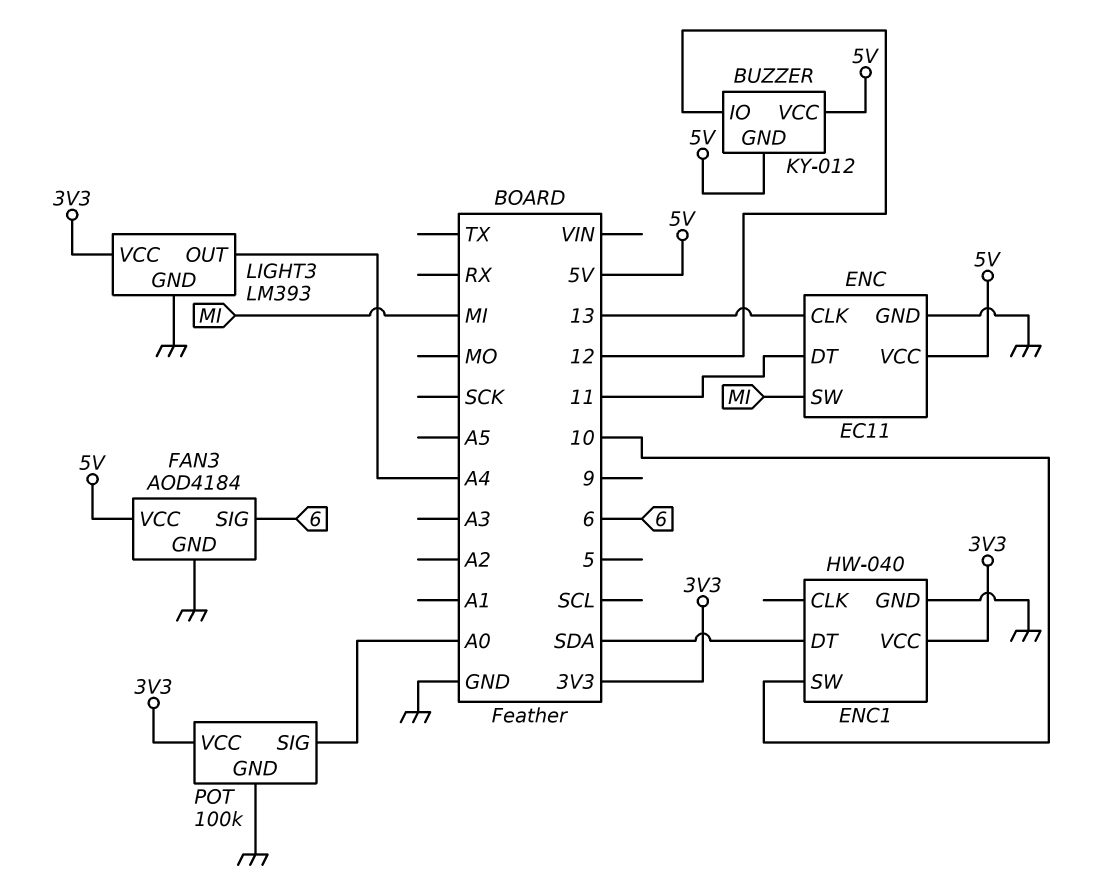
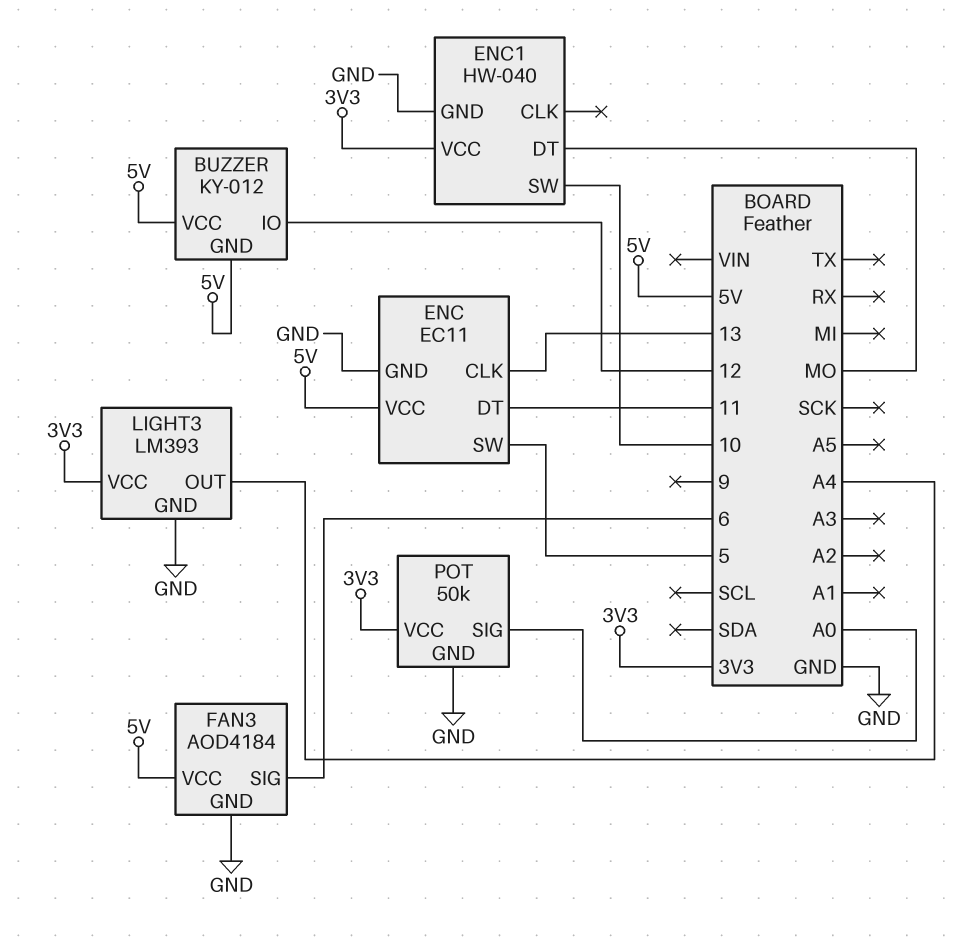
ENC pin SW: MI -> 5
ENC1 pin DT: SDA -> MO
POT: 100k -> 50k

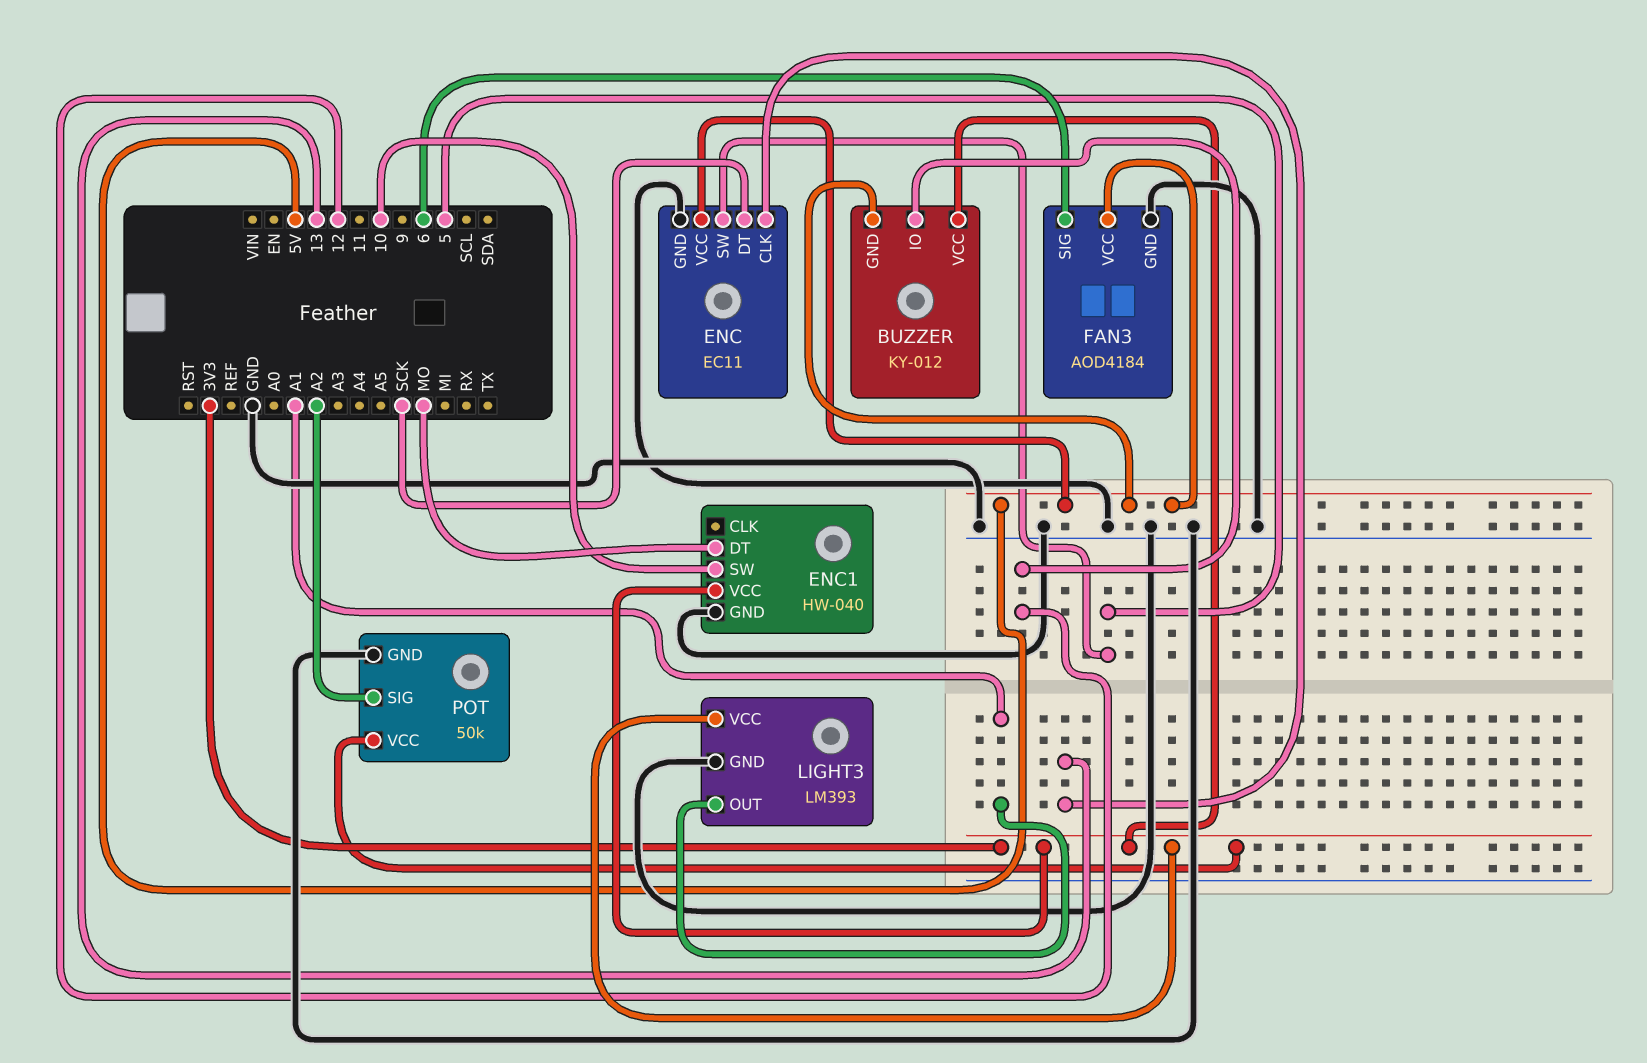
BUZZER pin VCC: 5V -> 3V3
ENC pin DT: 11 -> SCK
LIGHT3 pin OUT: A4 -> A1
POT pin SIG: A0 -> A2

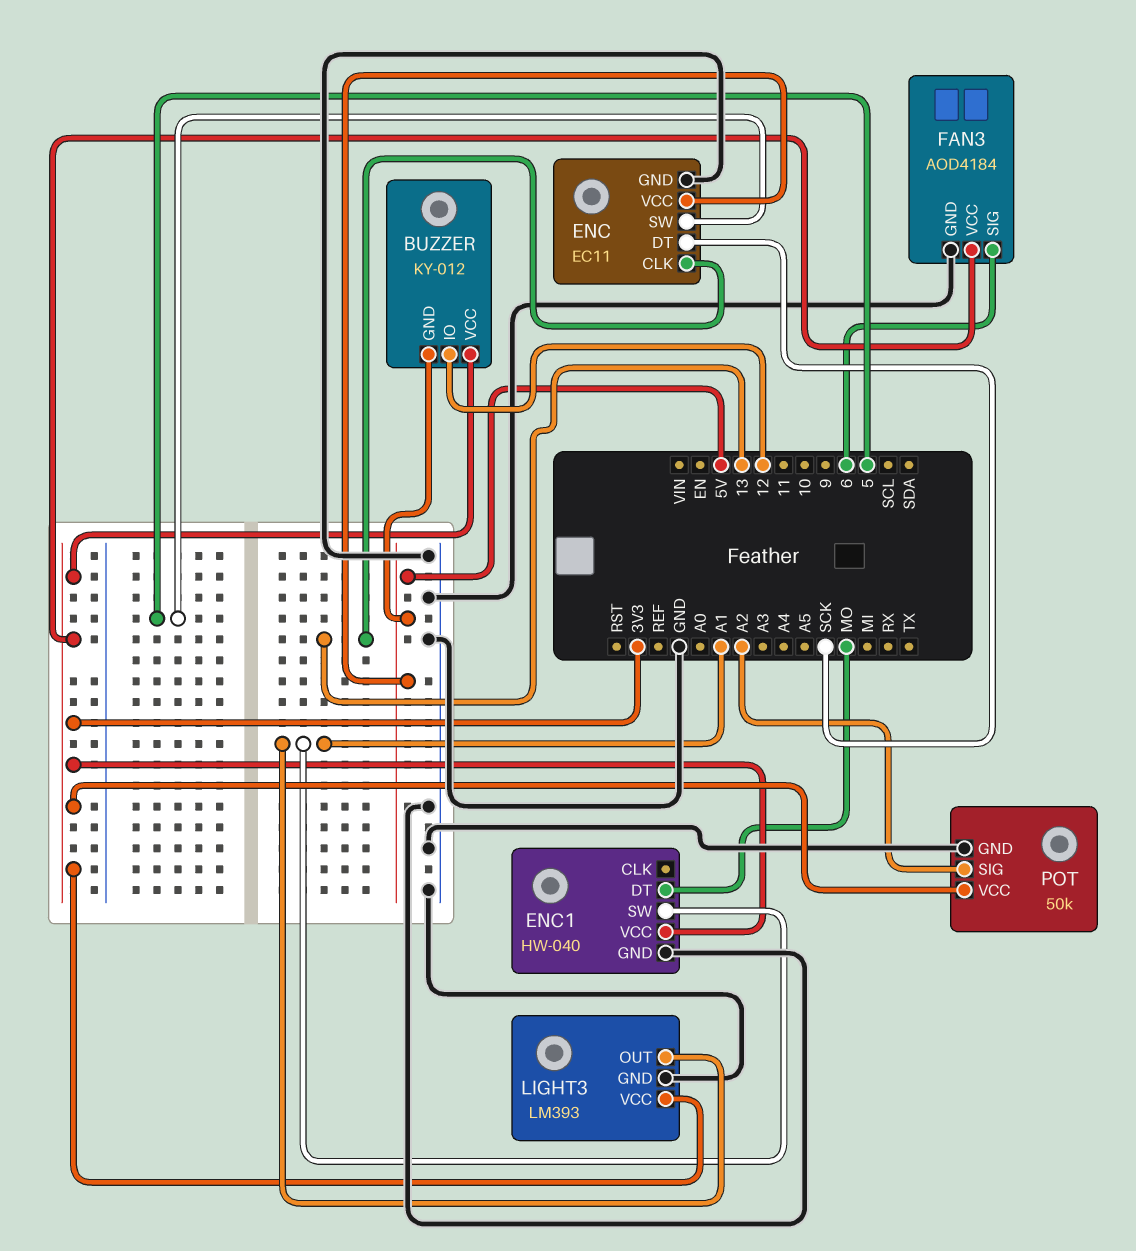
ENC1 pin SW: 10 -> A1
FAN3 pin VCC: 5V -> 3V3

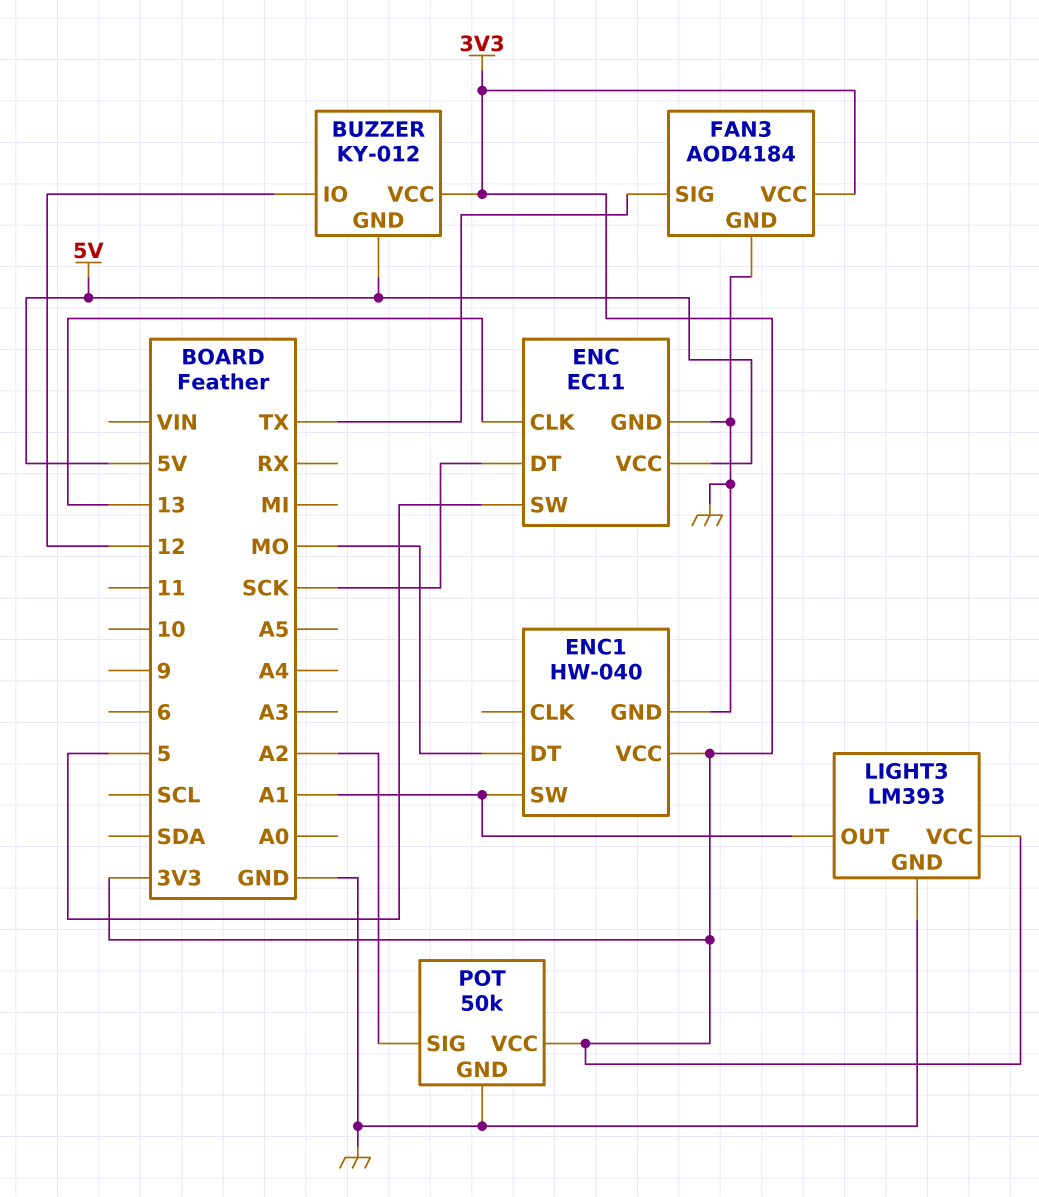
FAN3 pin SIG: 6 -> TX

